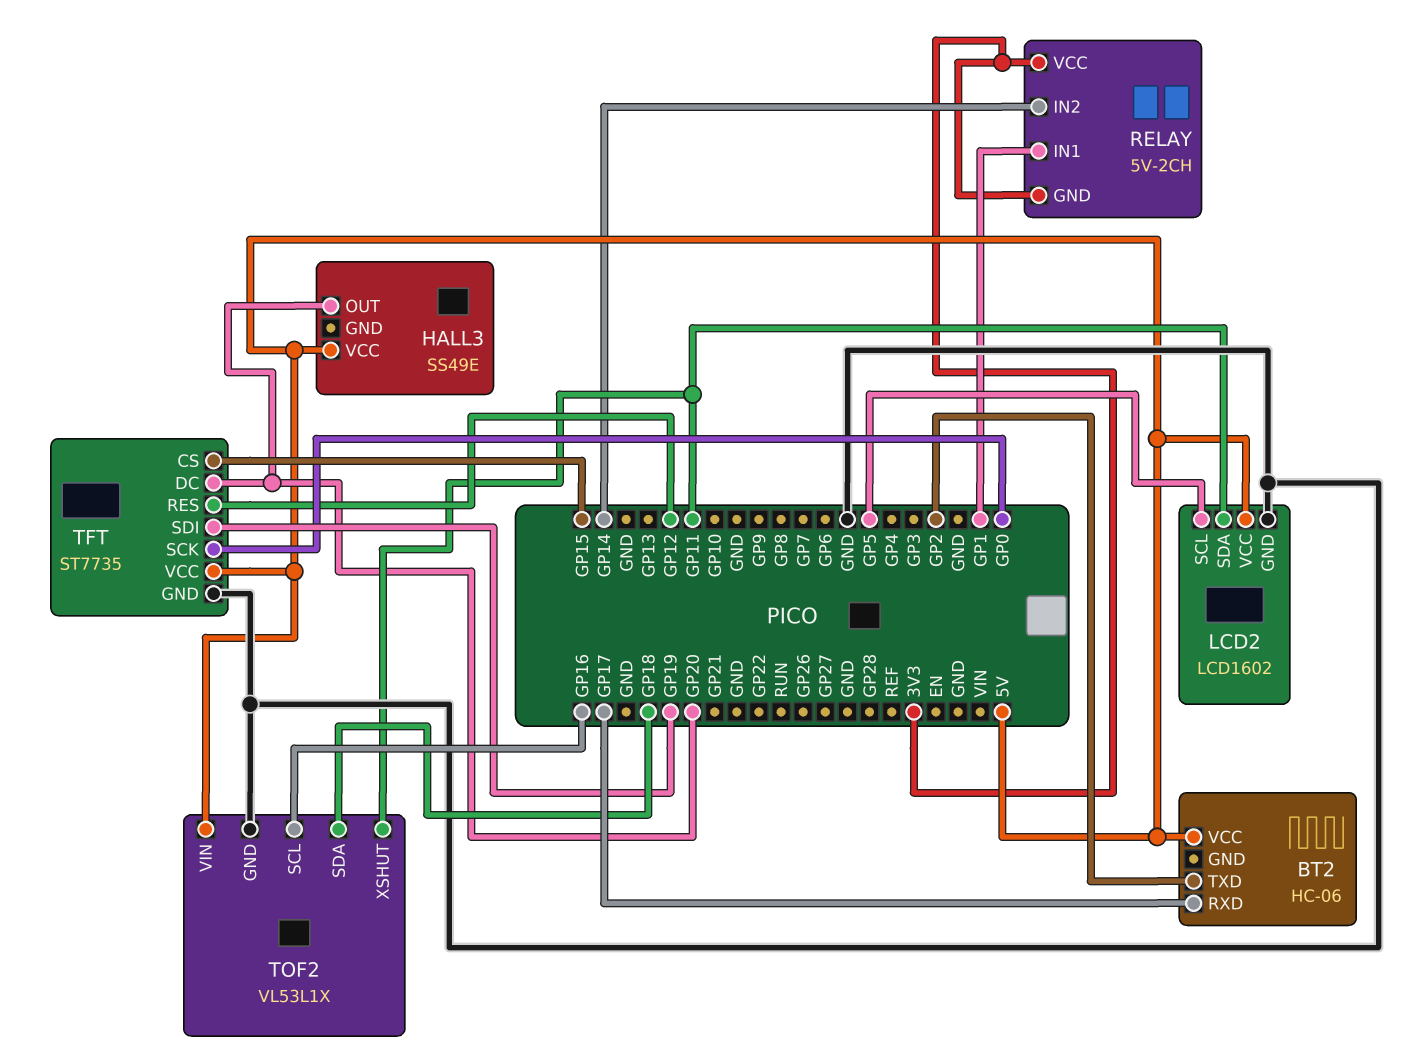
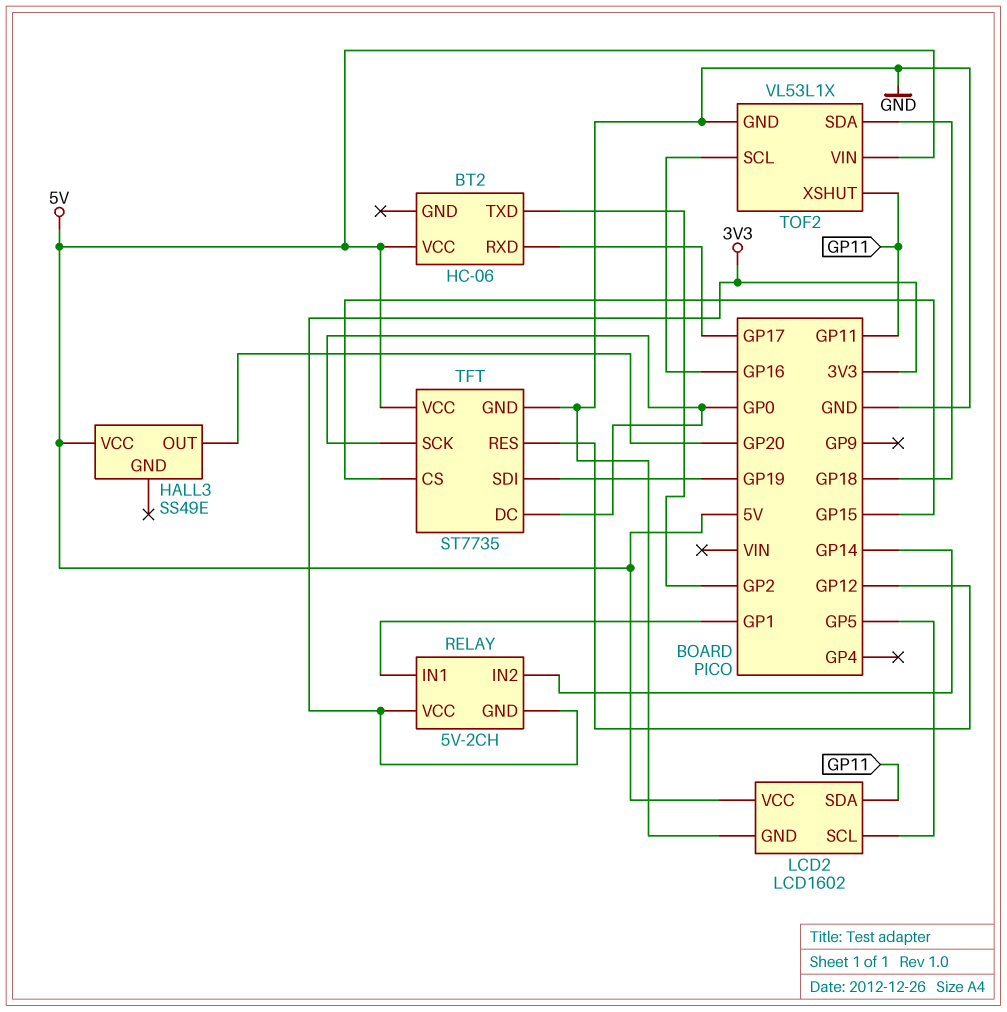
TFT pin DC: GP20 -> GP0

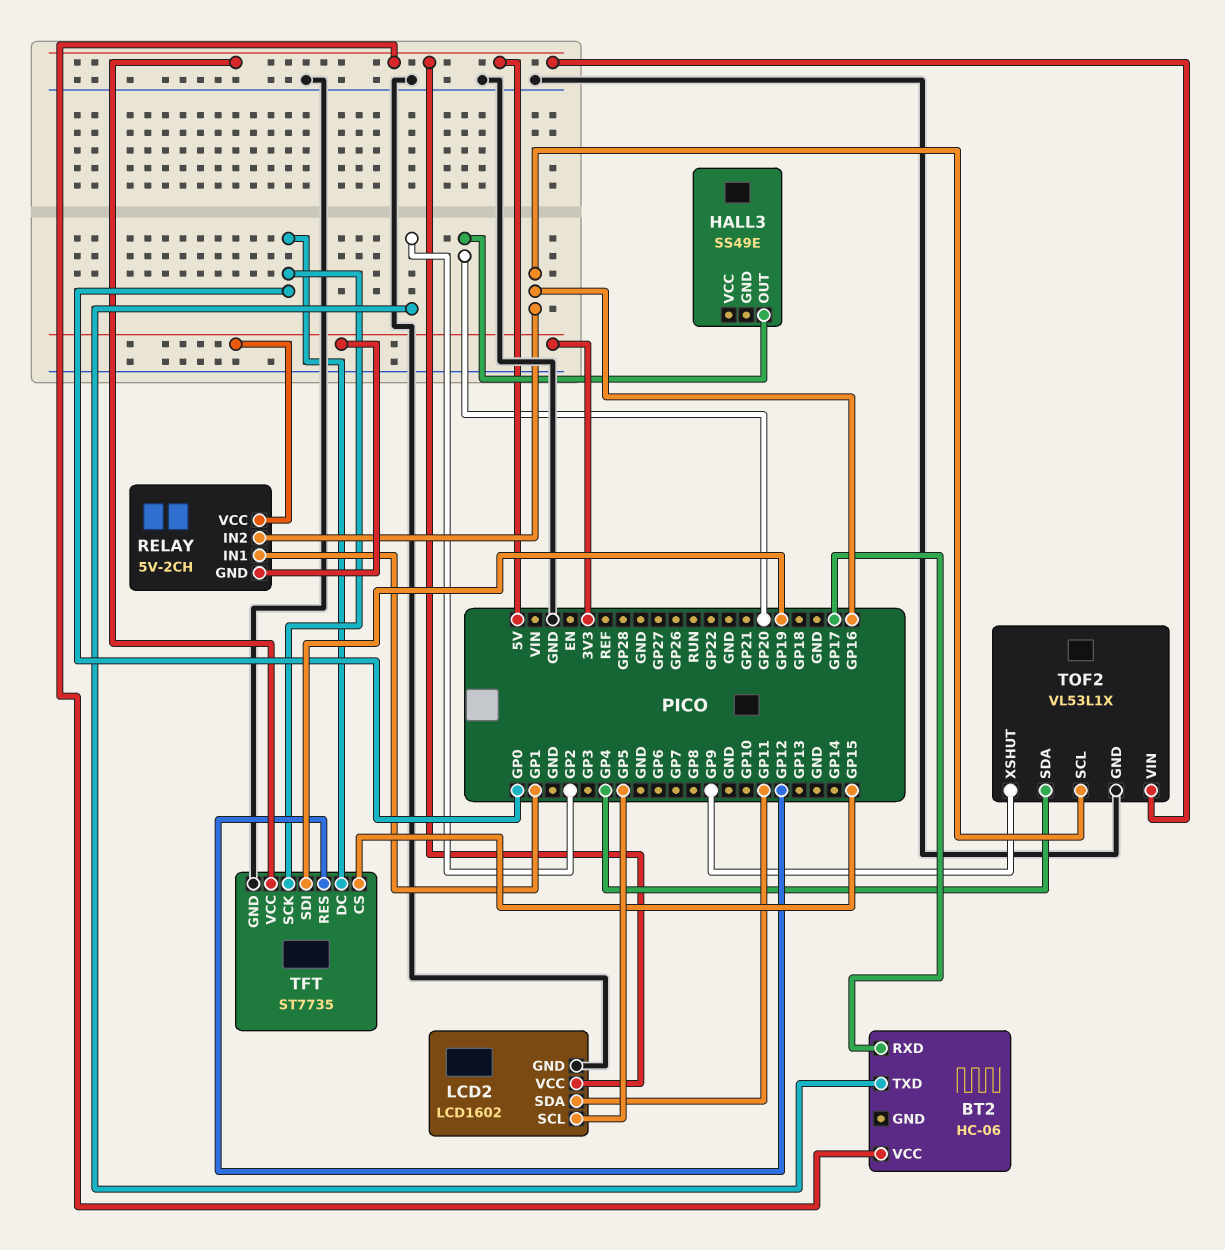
HALL3 pin VCC: 5V -> none
RELAY pin IN2: GP14 -> GP16
TOF2 pin SDA: GP18 -> GP4
TOF2 pin XSHUT: GP11 -> GP9

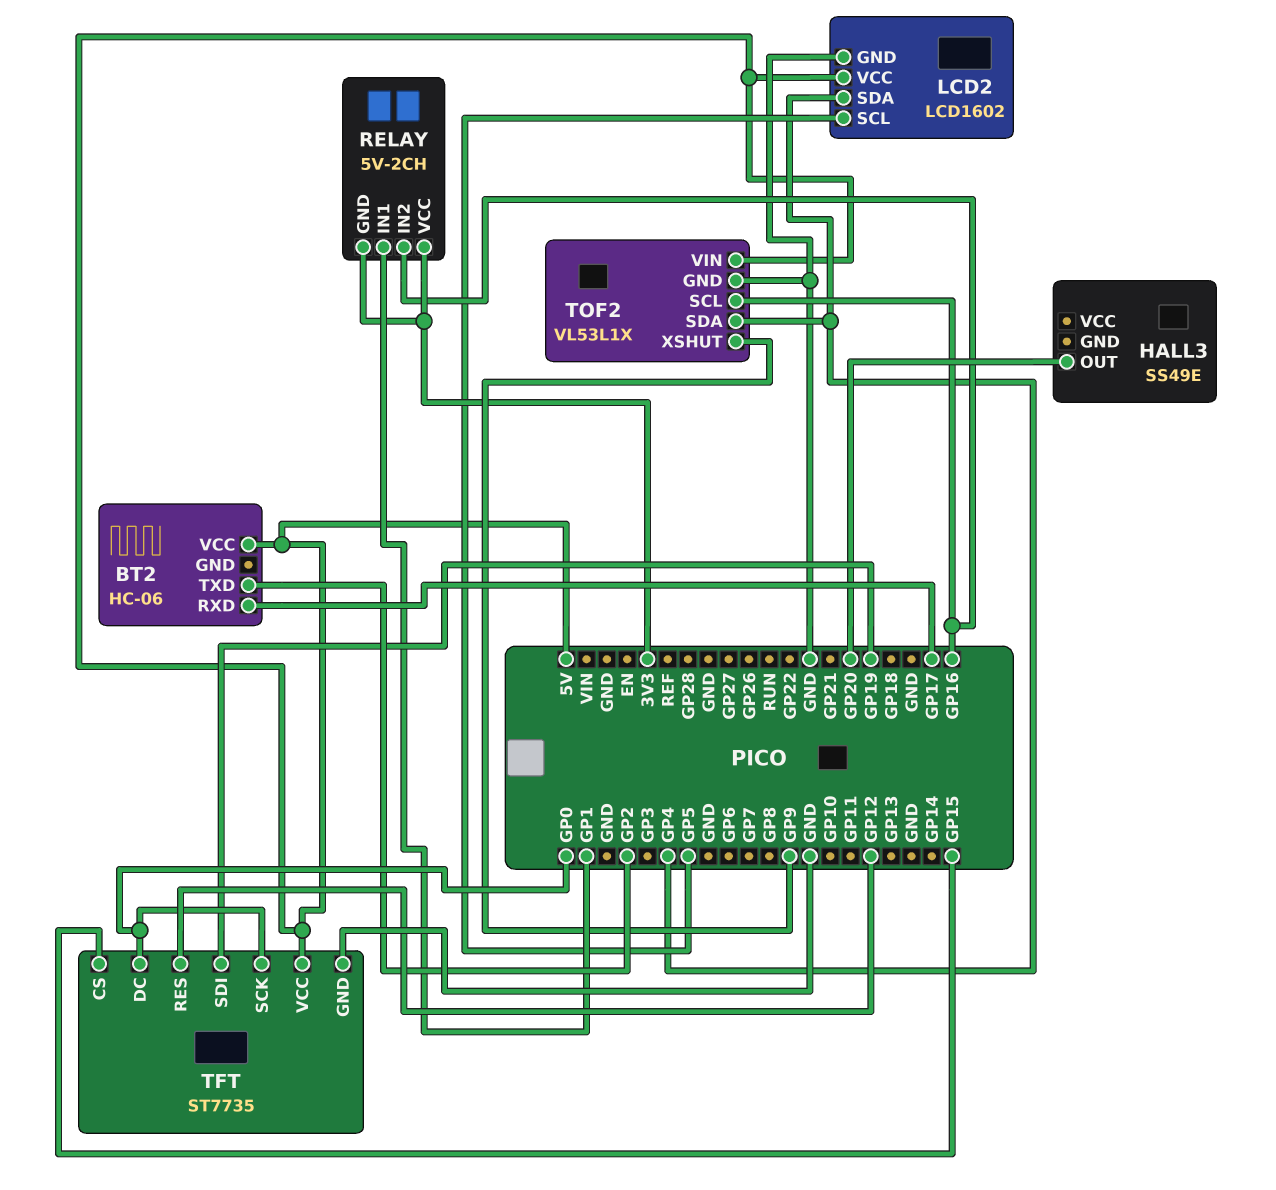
LCD2 pin SDA: GP11 -> GP4

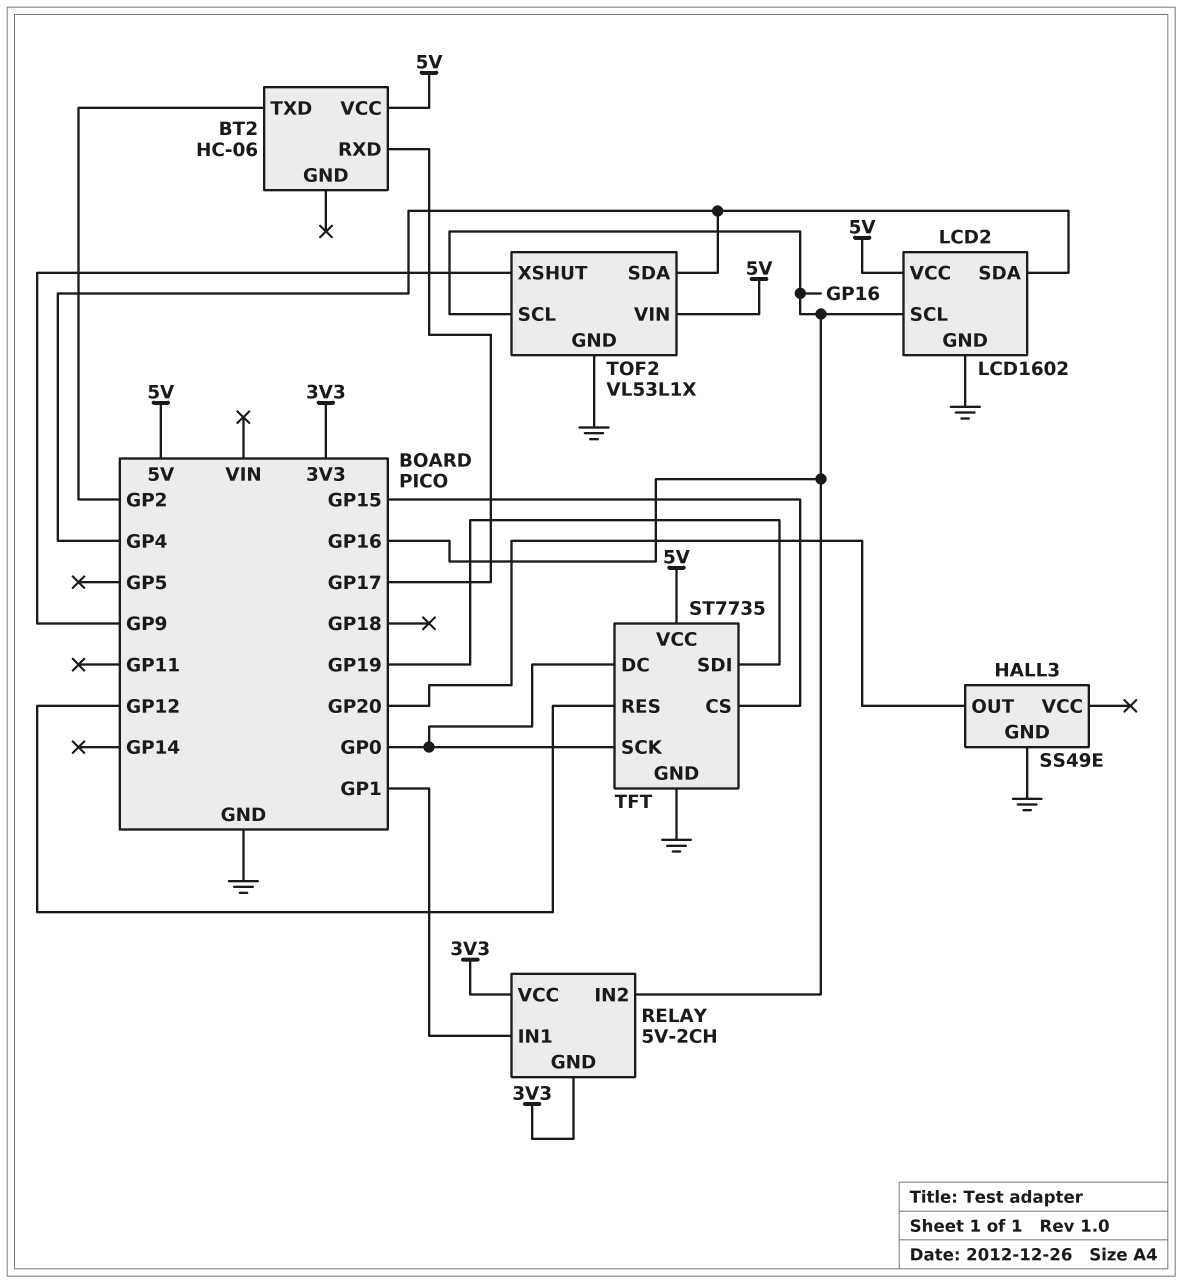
HALL3 pin GND: none -> GND
LCD2 pin SCL: GP5 -> GP16

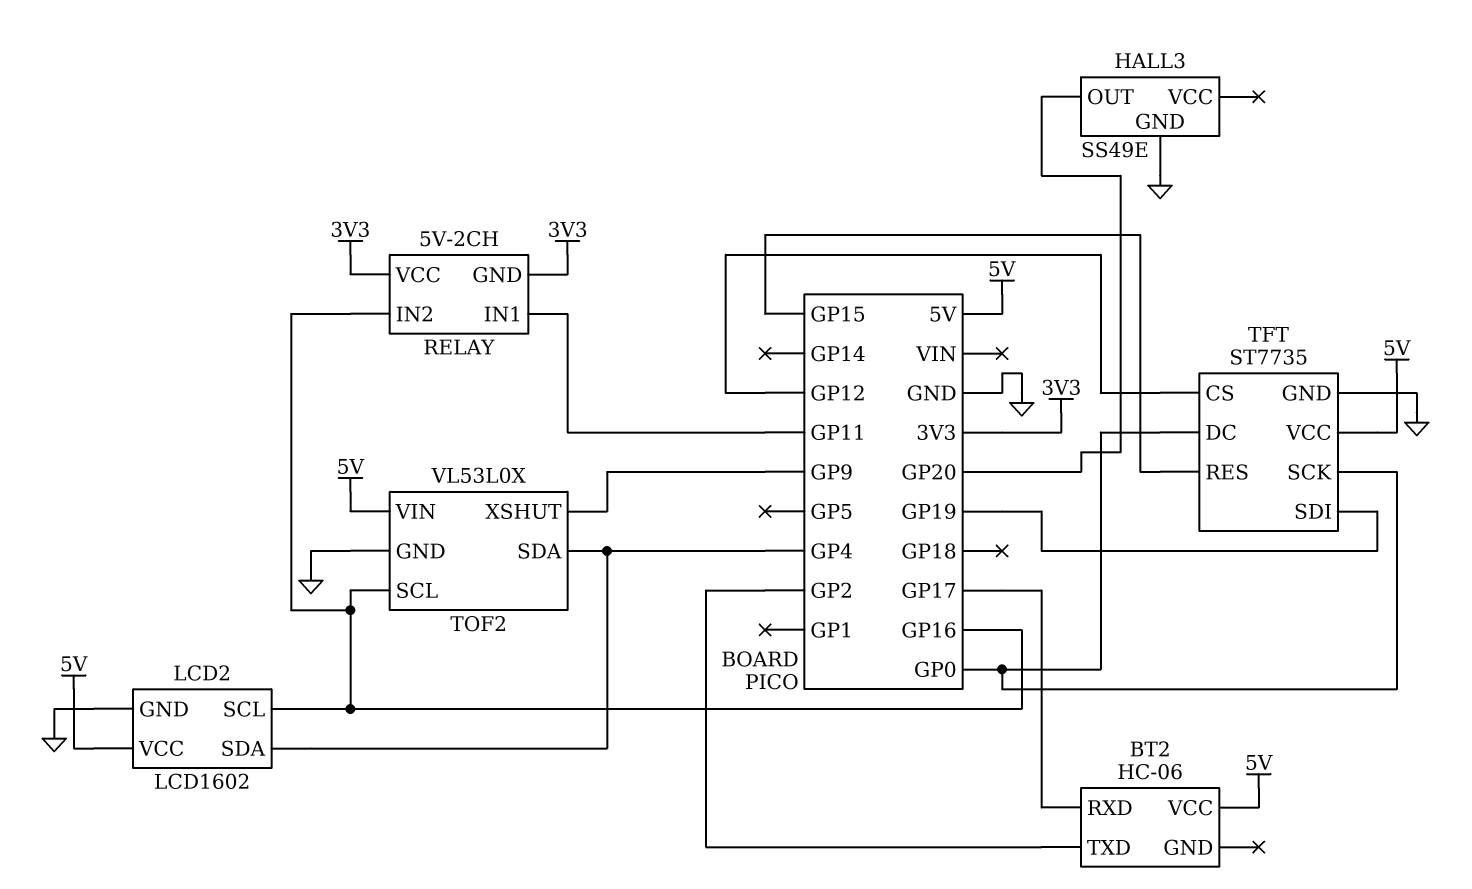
RELAY pin IN1: GP1 -> GP11
TFT pin CS: GP15 -> GP12
TFT pin RES: GP12 -> GP15
TOF2: VL53L1X -> VL53L0X

